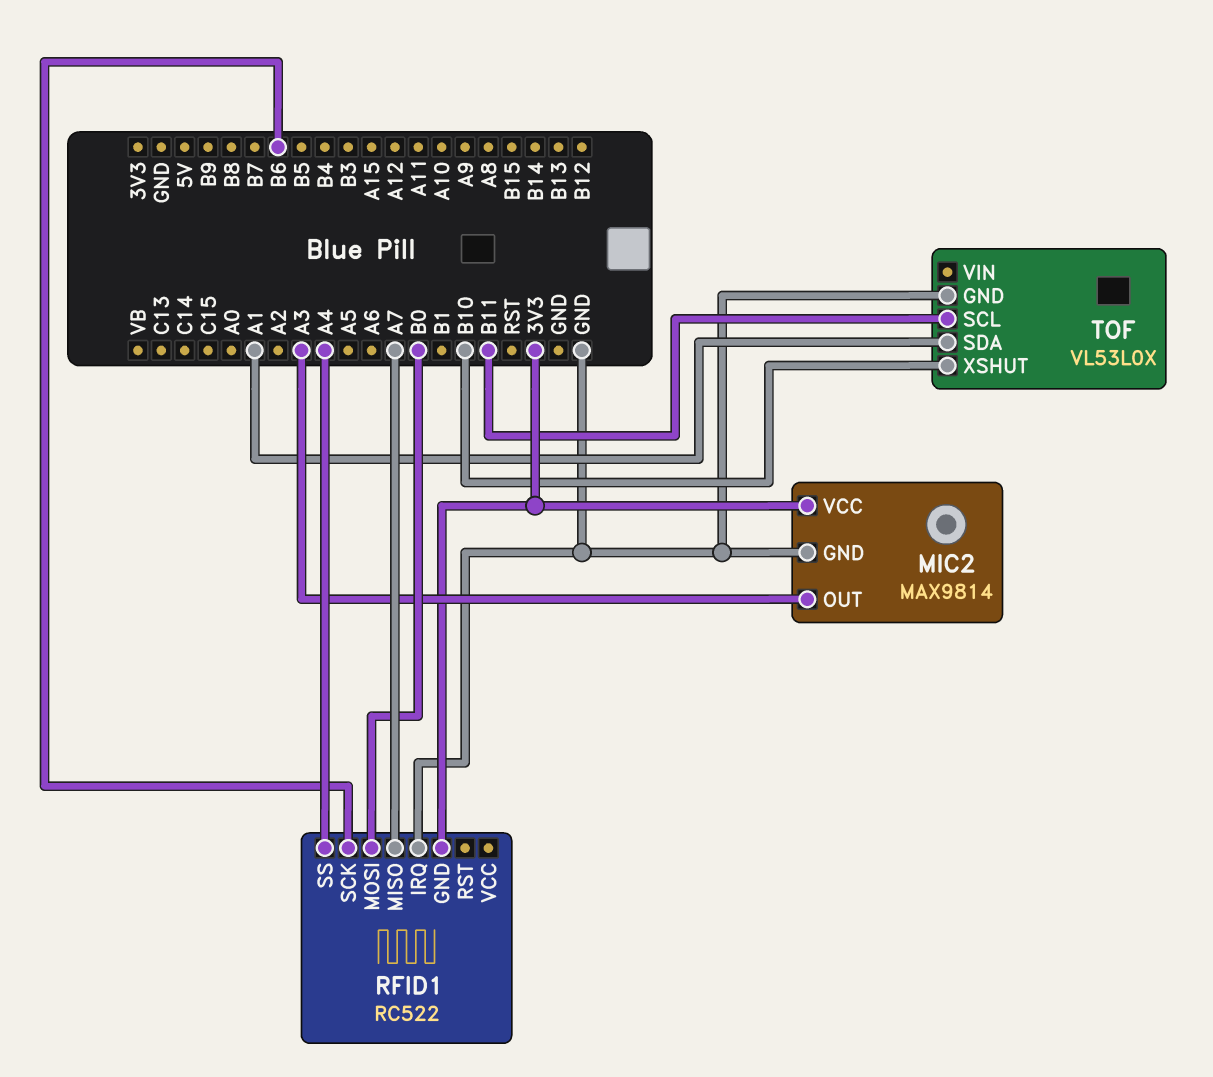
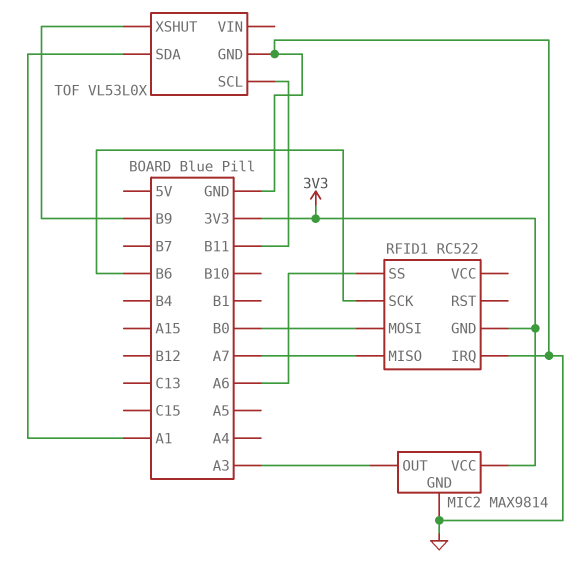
RFID1 pin SS: A4 -> A6
TOF pin XSHUT: B10 -> B9

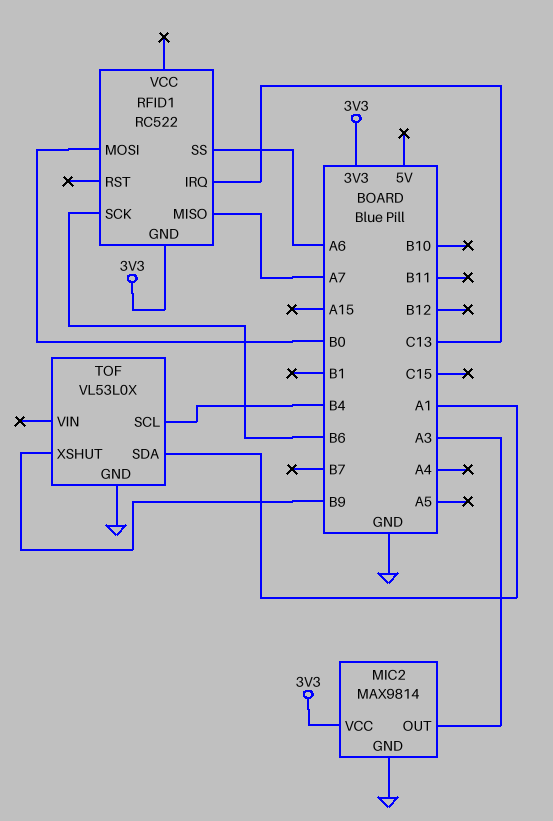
RFID1 pin IRQ: GND -> C13
TOF pin SCL: B11 -> B4

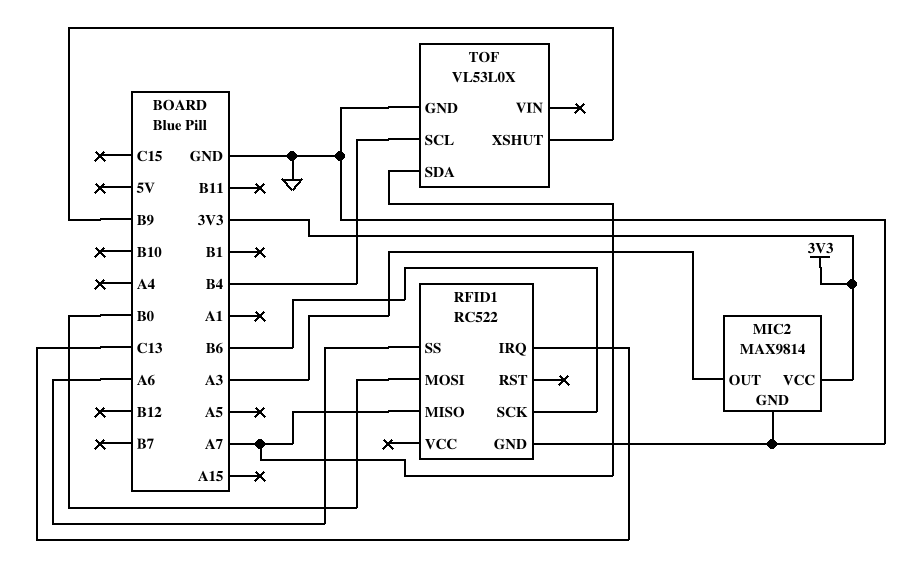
RFID1 pin GND: 3V3 -> GND
TOF pin SDA: A1 -> A7

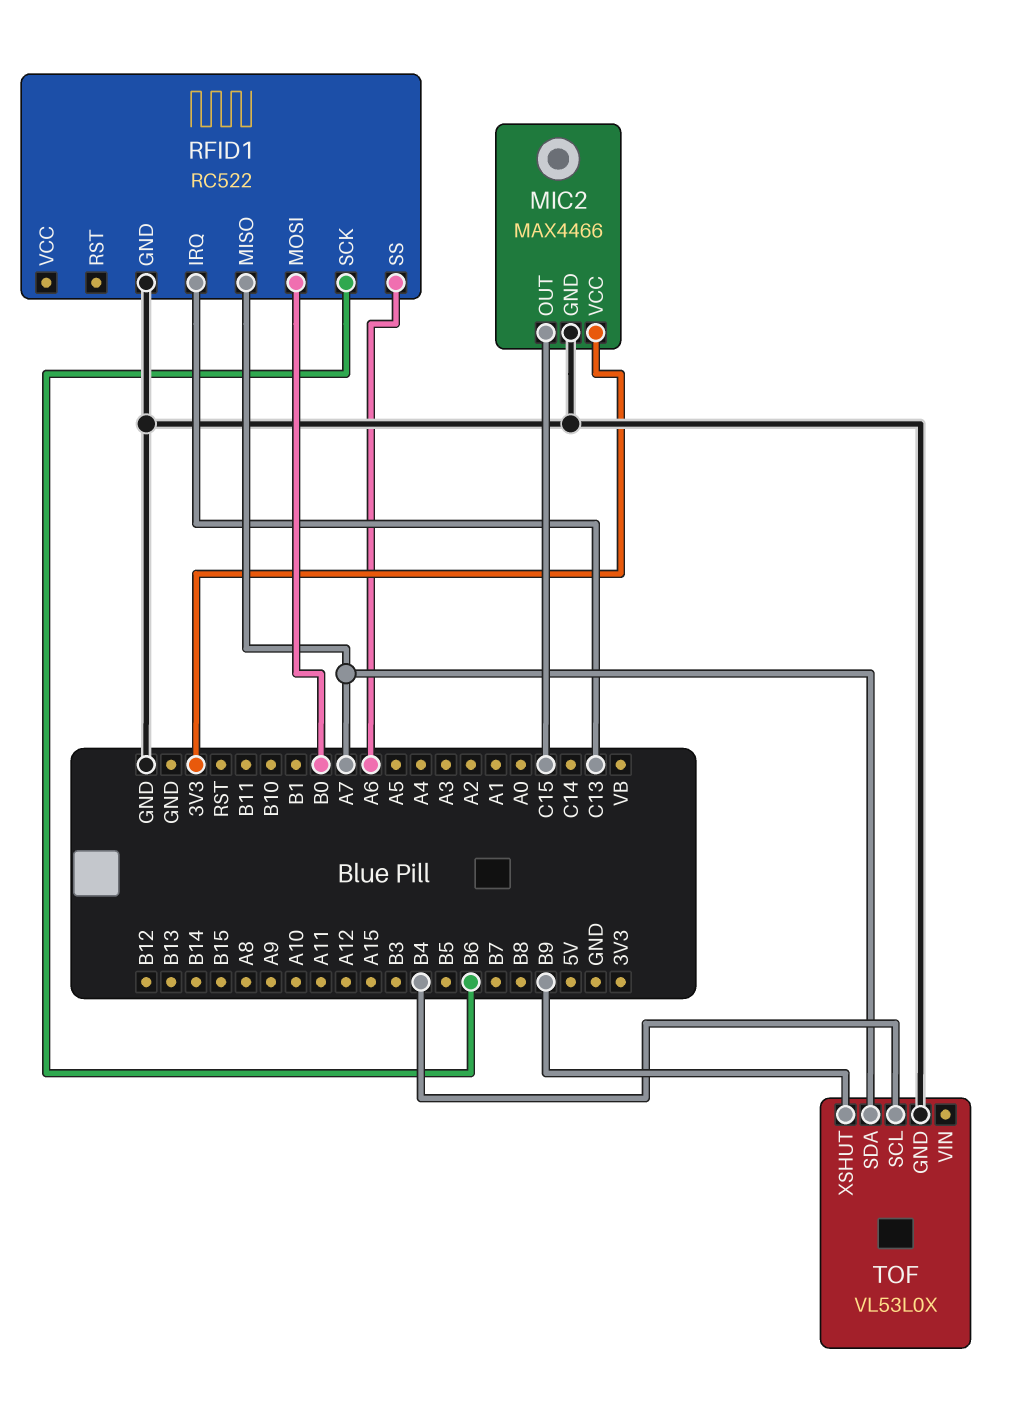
MIC2: MAX9814 -> MAX4466
MIC2 pin OUT: A3 -> C15

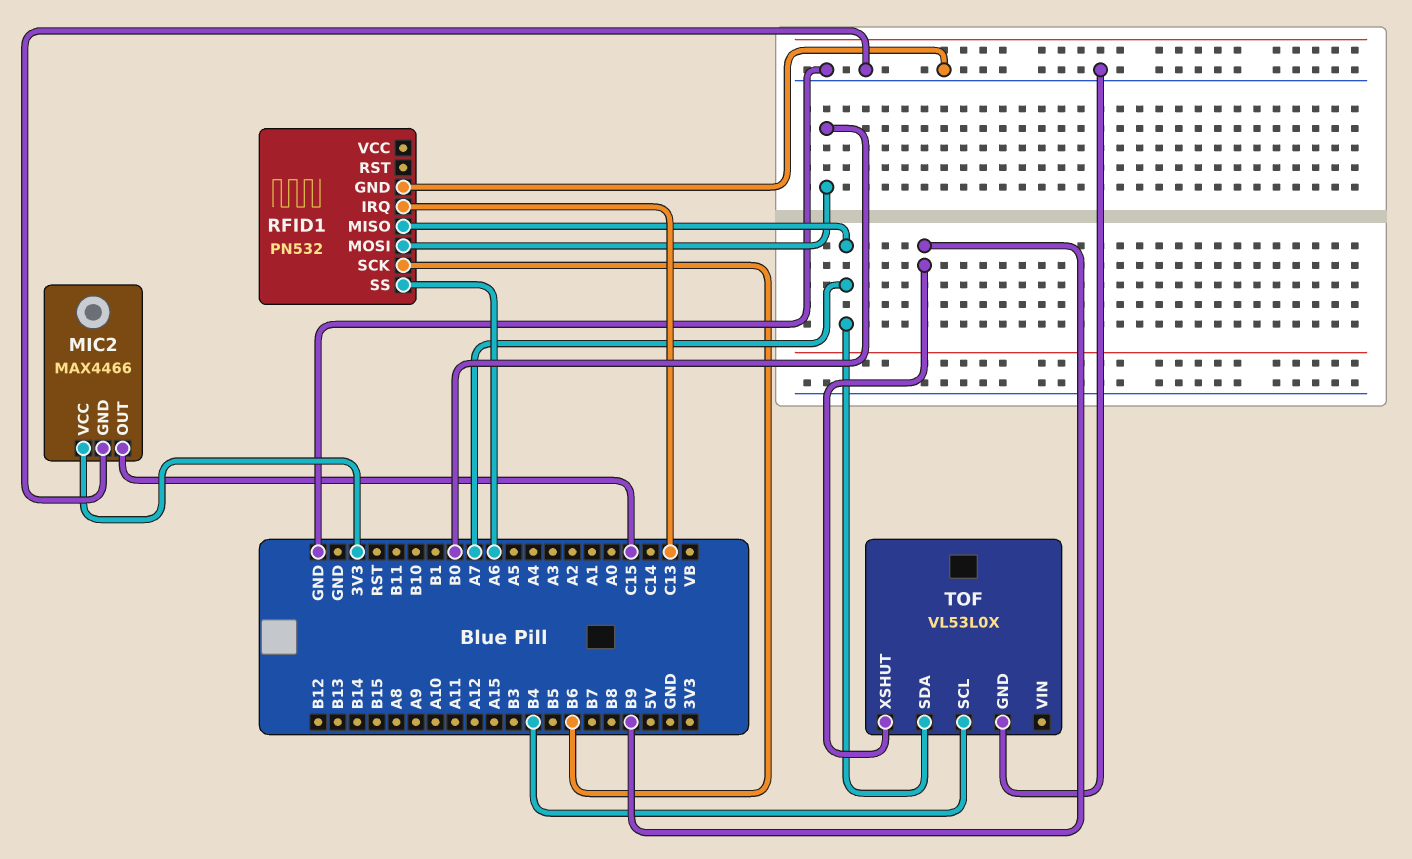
RFID1: RC522 -> PN532

